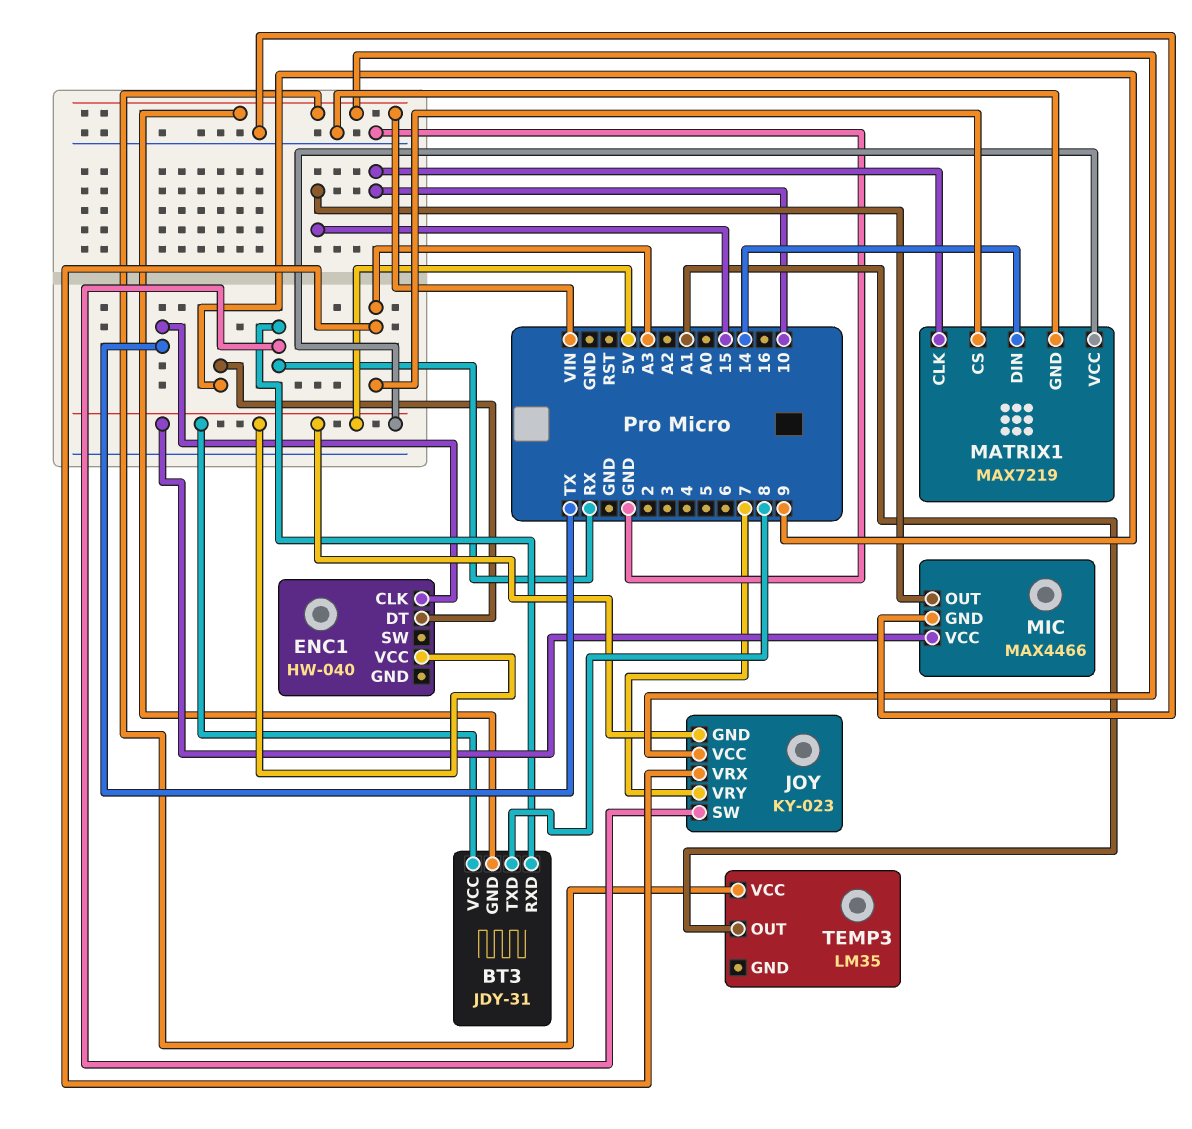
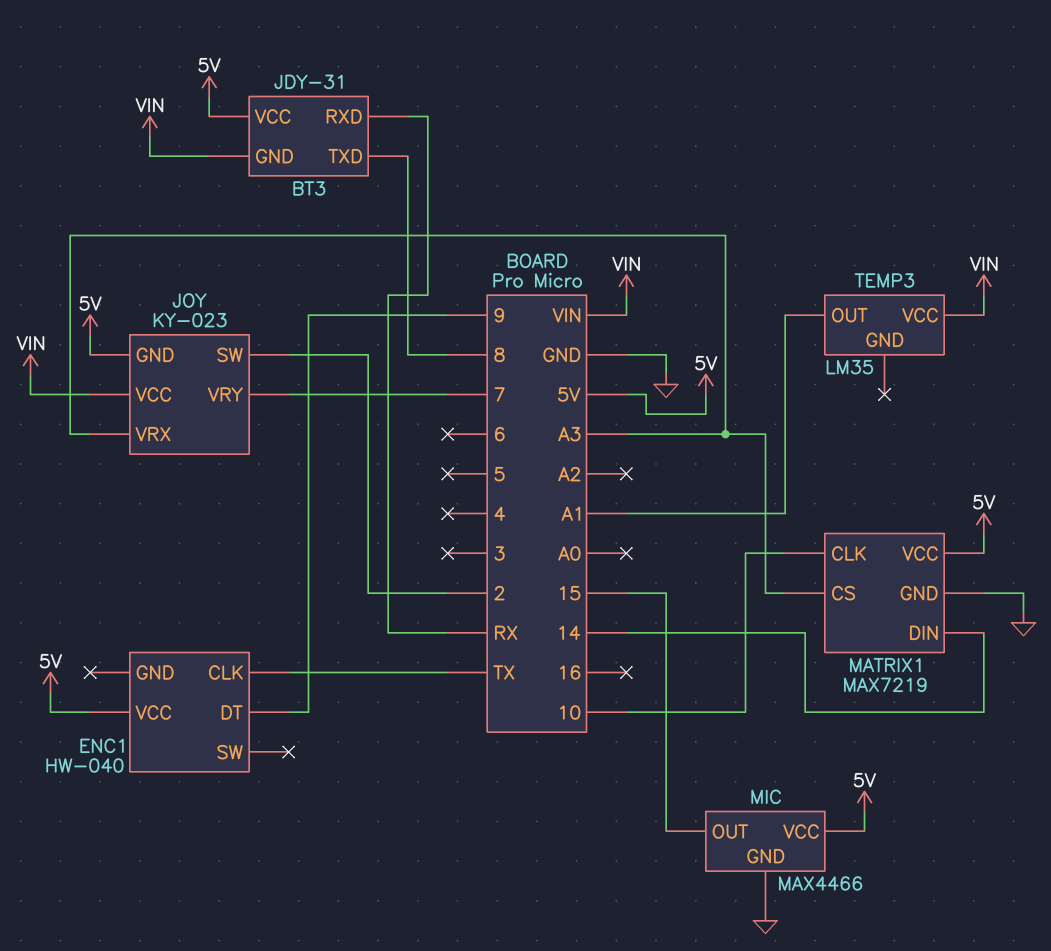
JOY pin SW: RX -> 2

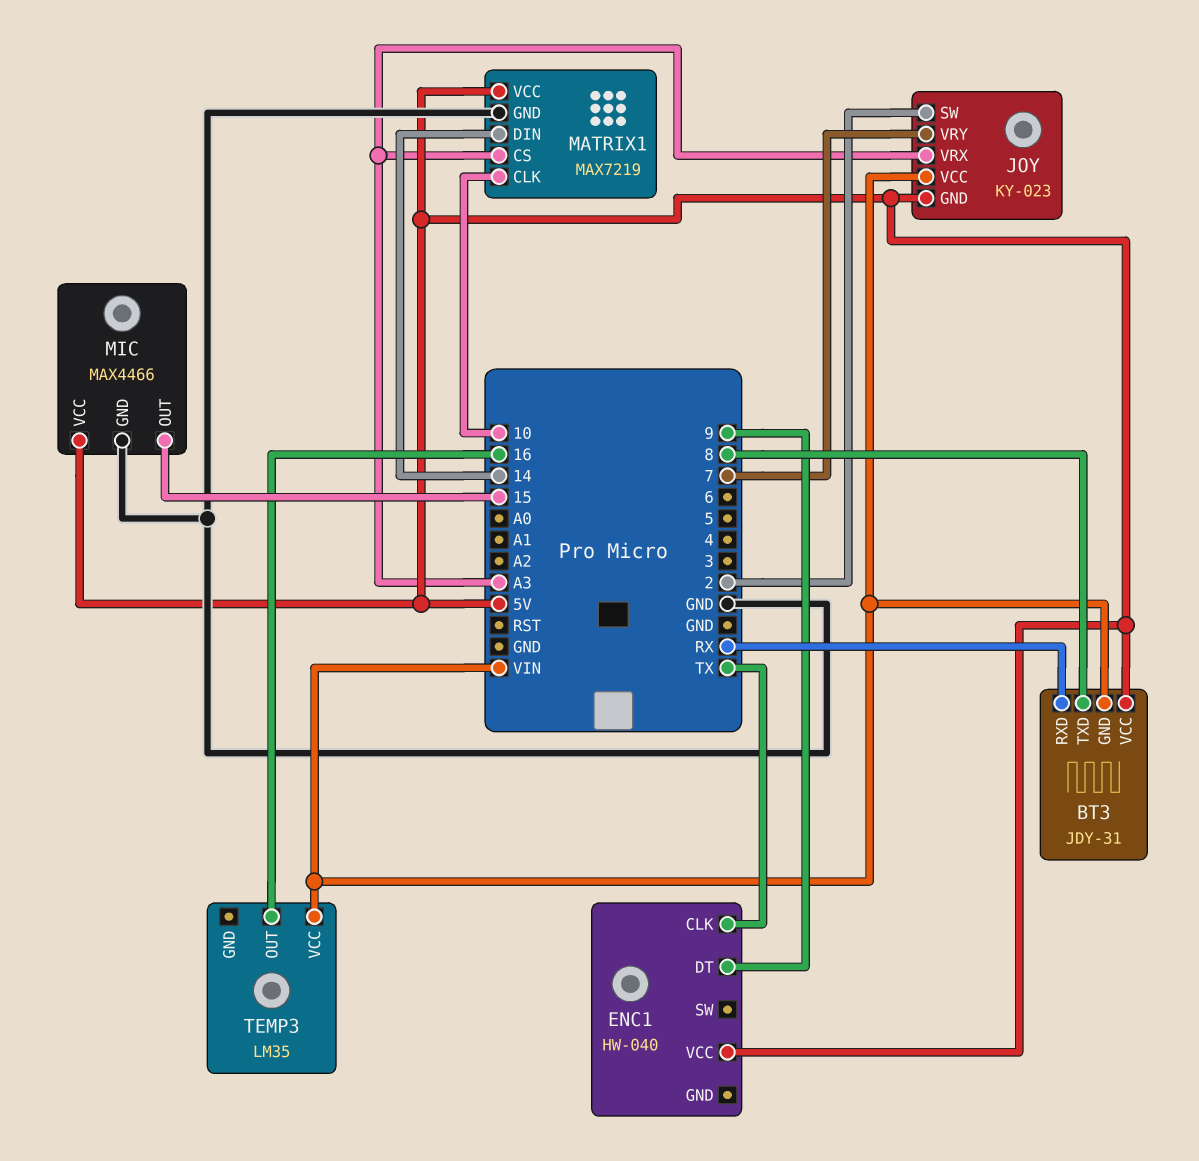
TEMP3 pin OUT: A1 -> 16

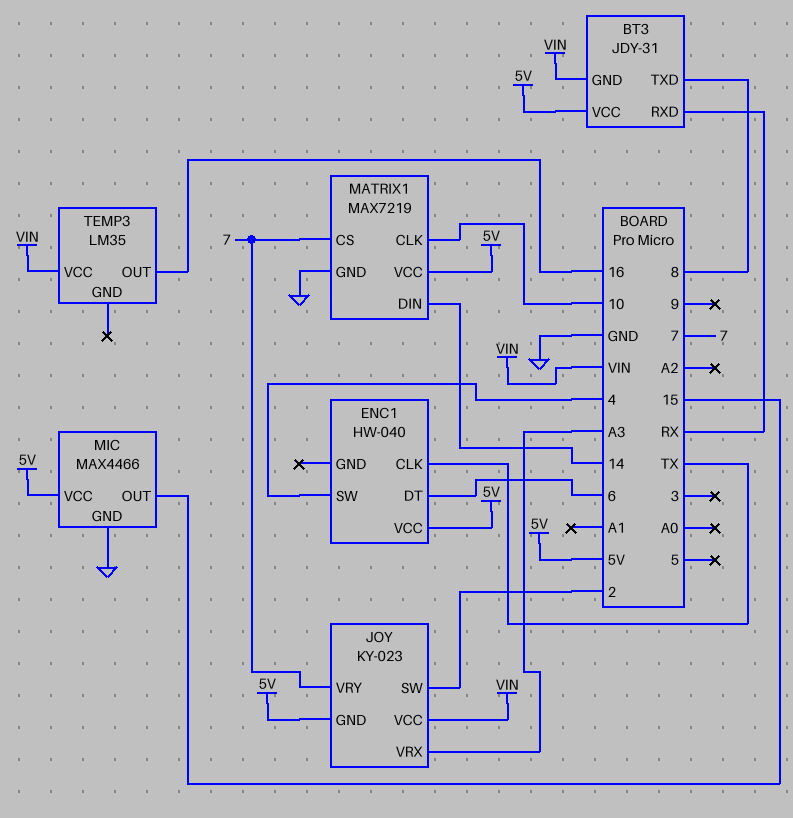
ENC1 pin DT: 9 -> 6
ENC1 pin SW: none -> 4
MATRIX1 pin CS: A3 -> 7

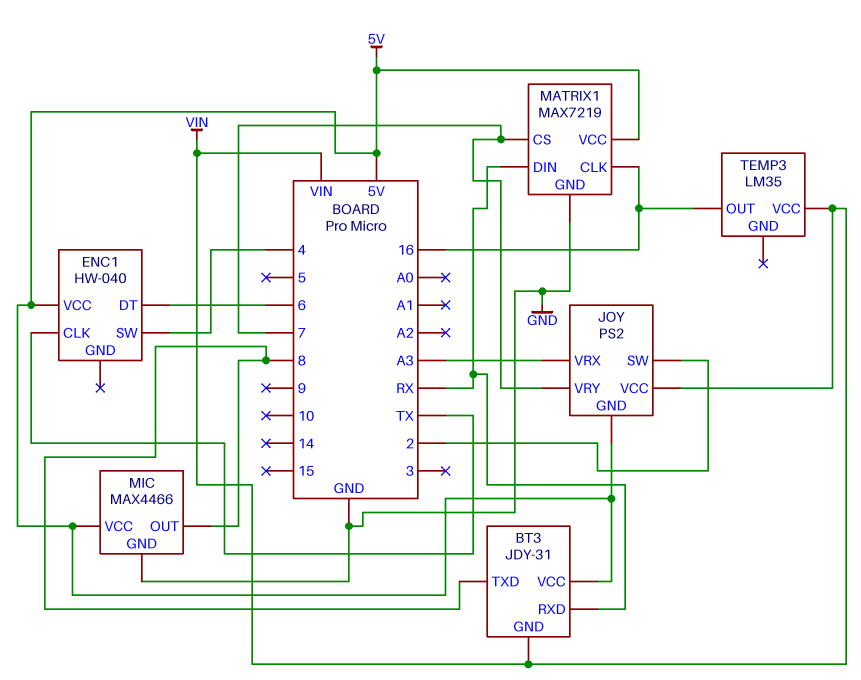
JOY: KY-023 -> PS2
MATRIX1 pin CLK: 10 -> 16
MATRIX1 pin DIN: 14 -> RX
MIC pin OUT: 15 -> 8

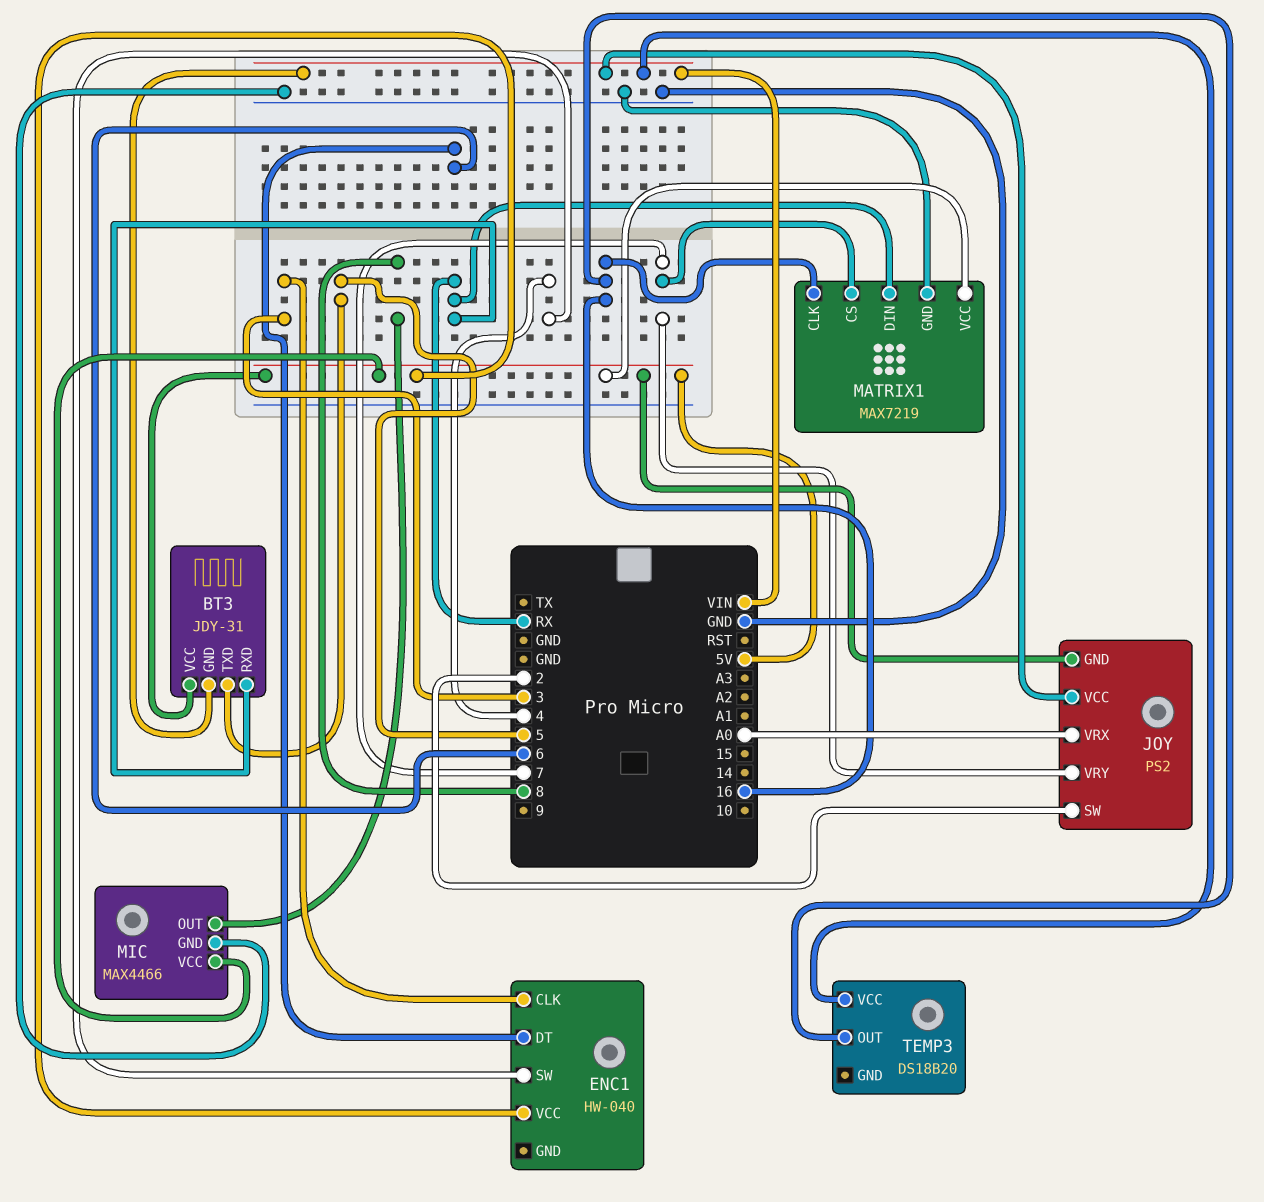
BT3 pin TXD: 8 -> 5
ENC1 pin CLK: TX -> 3
JOY pin VRX: A3 -> A0
TEMP3: LM35 -> DS18B20

